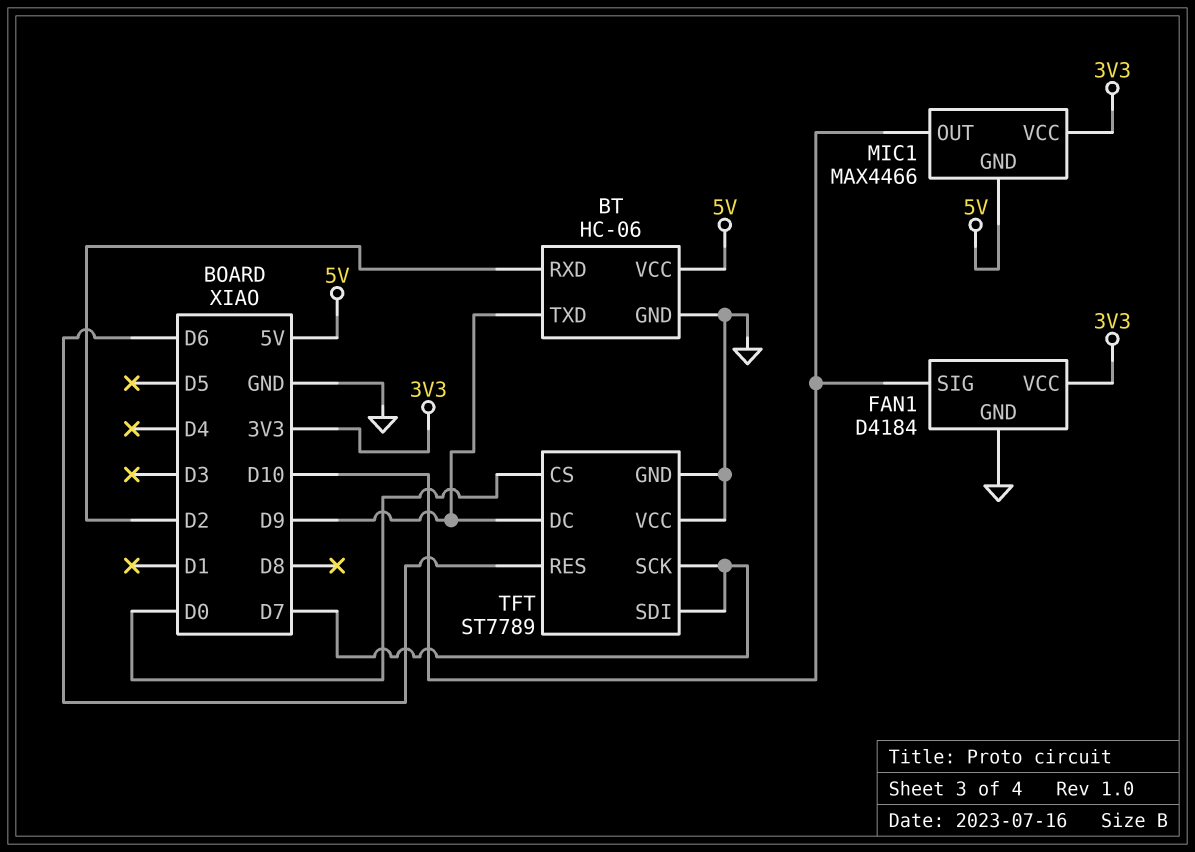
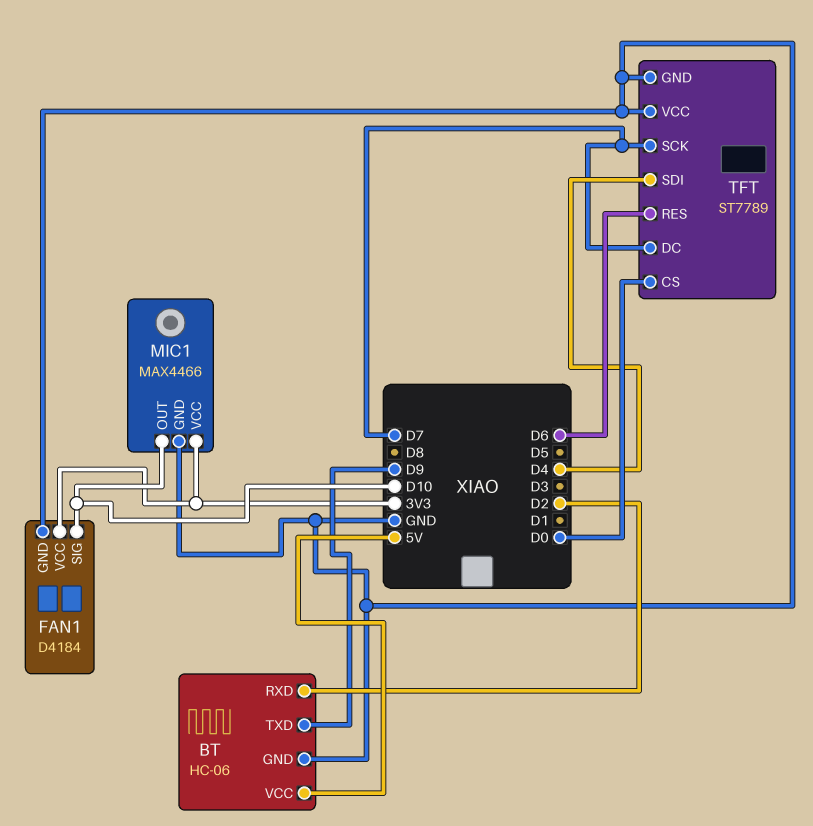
MIC1 pin GND: 5V -> GND
TFT pin DC: D9 -> D7
TFT pin SDI: D7 -> D4

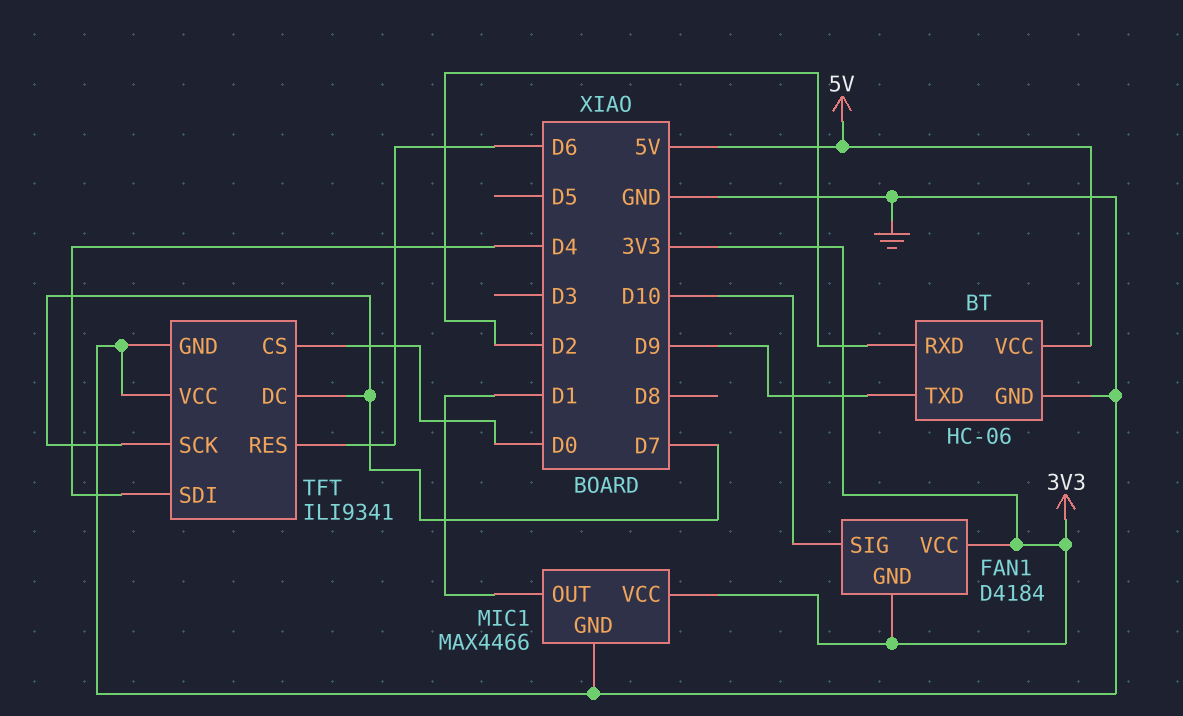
FAN1 pin GND: GND -> 3V3
MIC1 pin OUT: D10 -> D1
TFT: ST7789 -> ILI9341

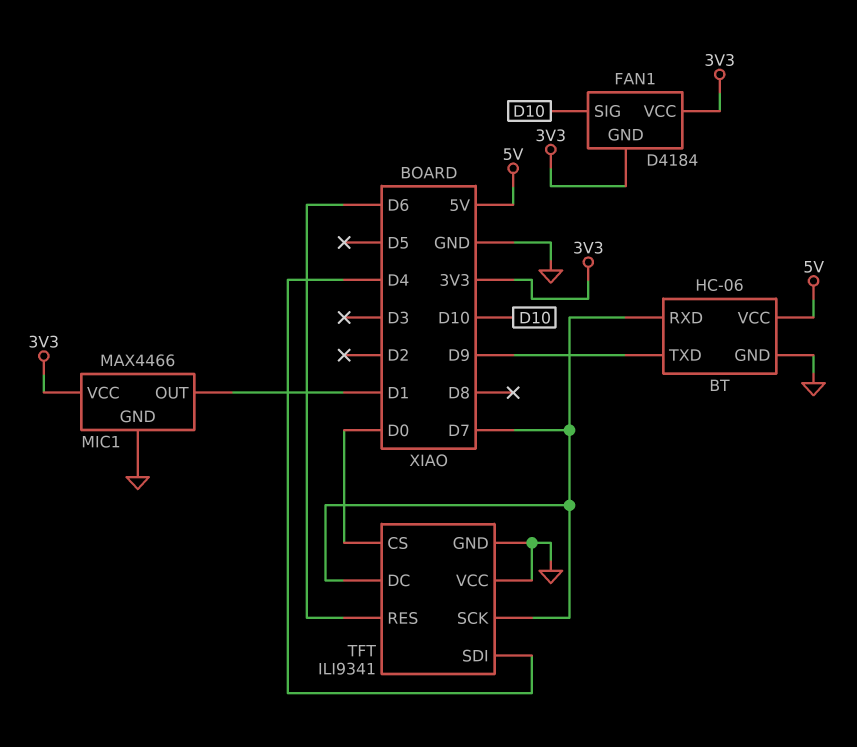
BT pin RXD: D2 -> D7

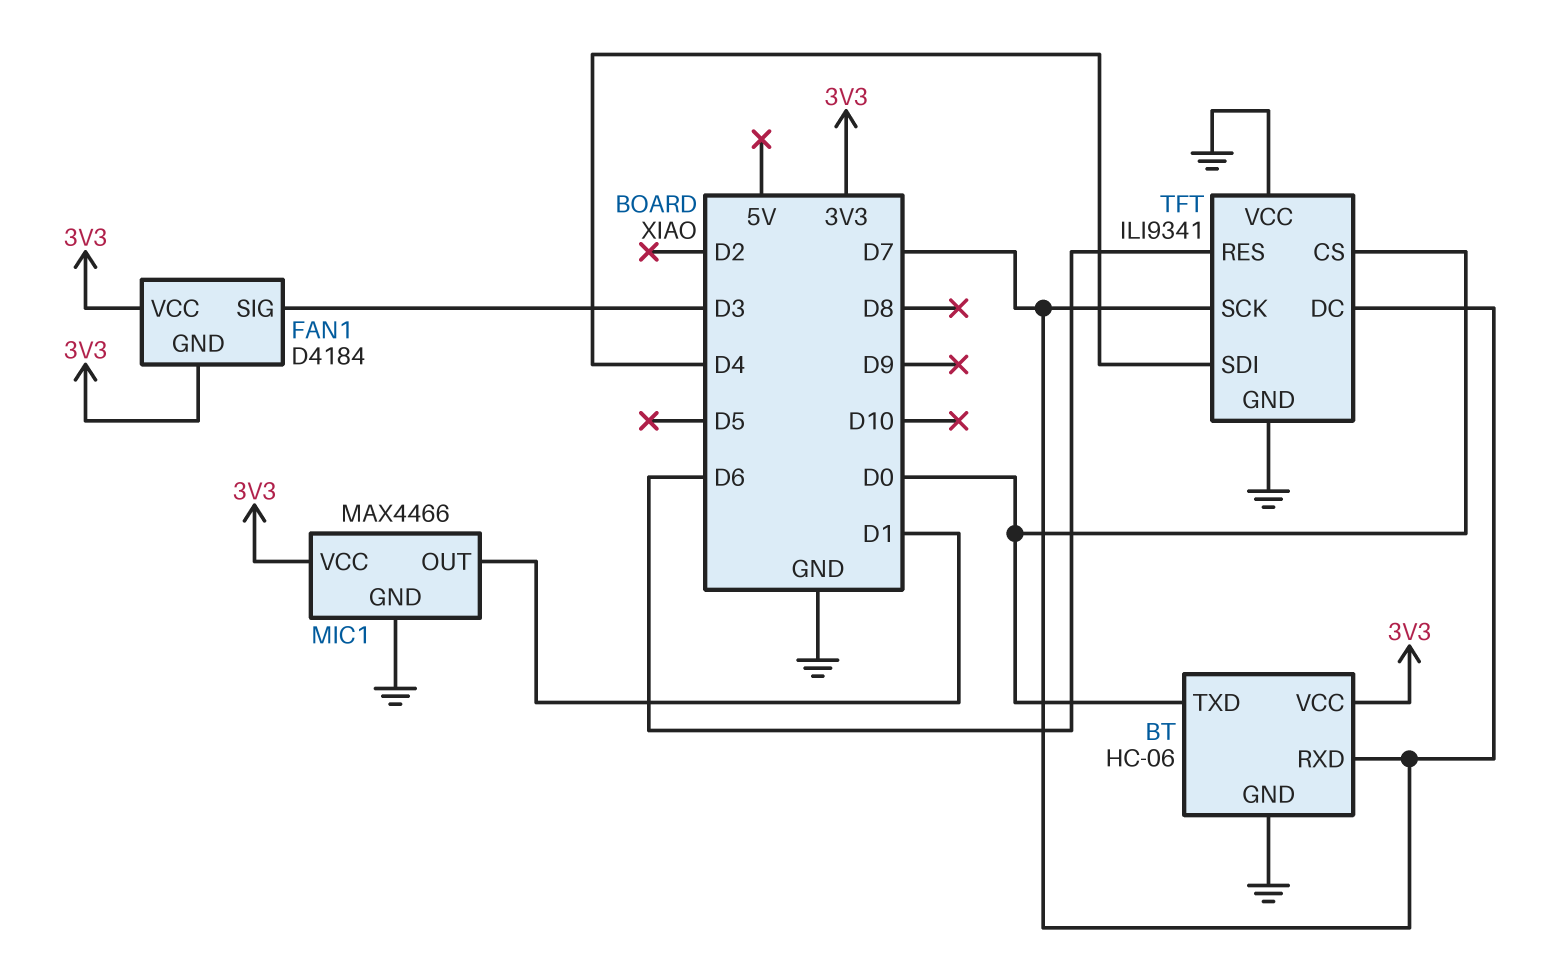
BT pin TXD: D9 -> D0
BT pin VCC: 5V -> 3V3
FAN1 pin SIG: D10 -> D3

